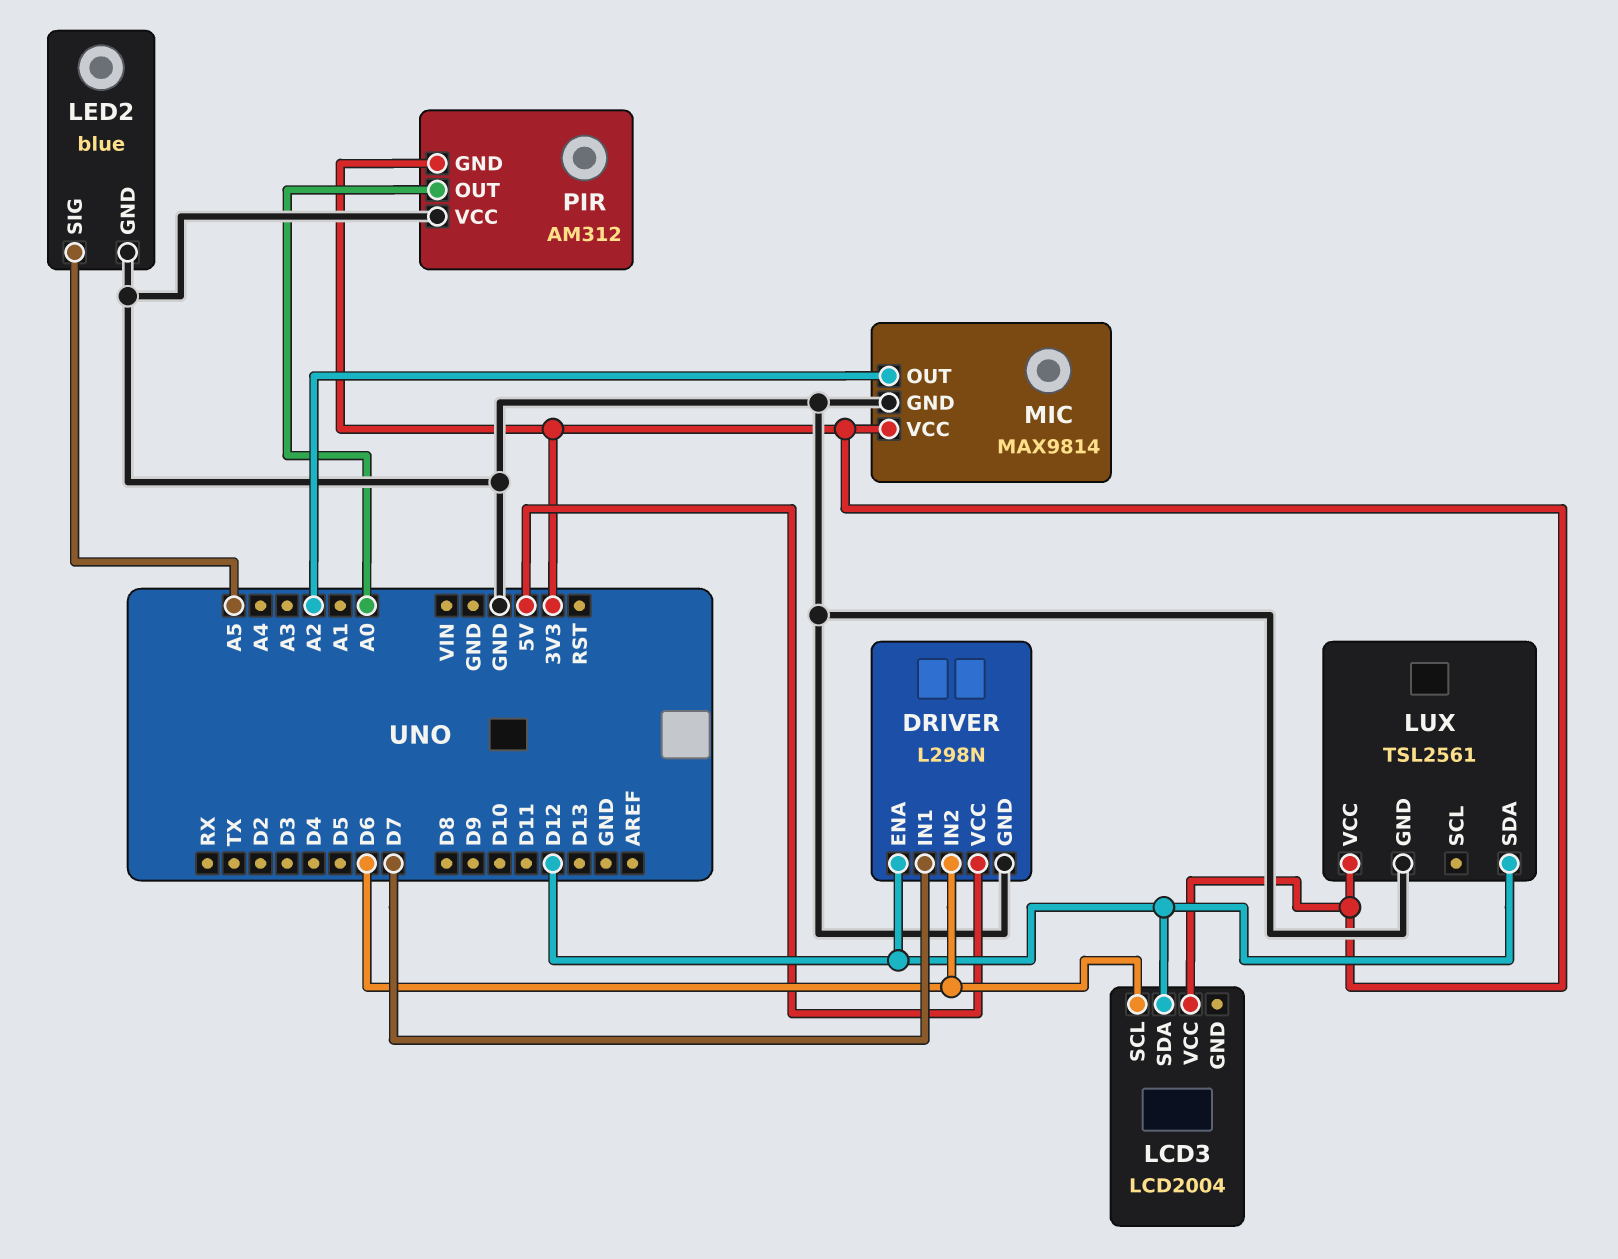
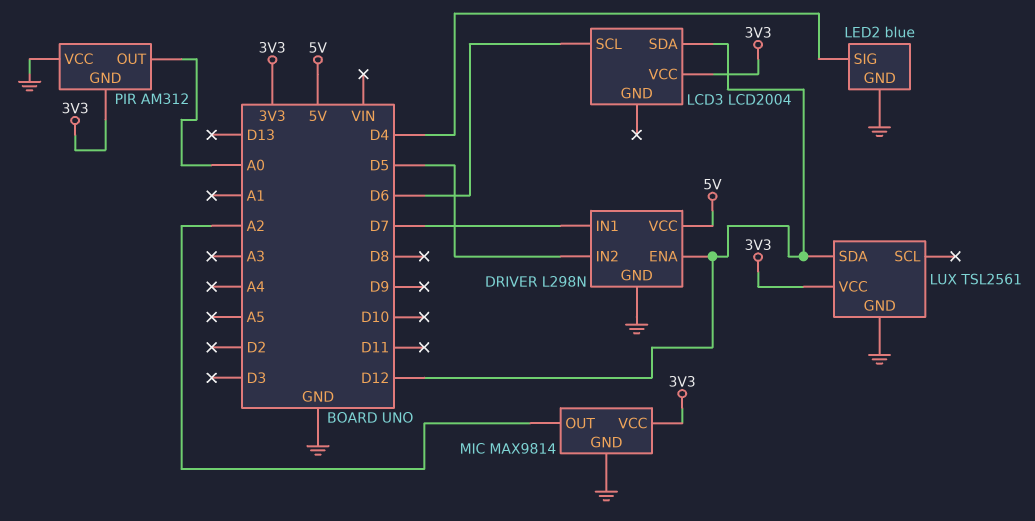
DRIVER pin IN2: D6 -> D5
LED2 pin SIG: A5 -> D4

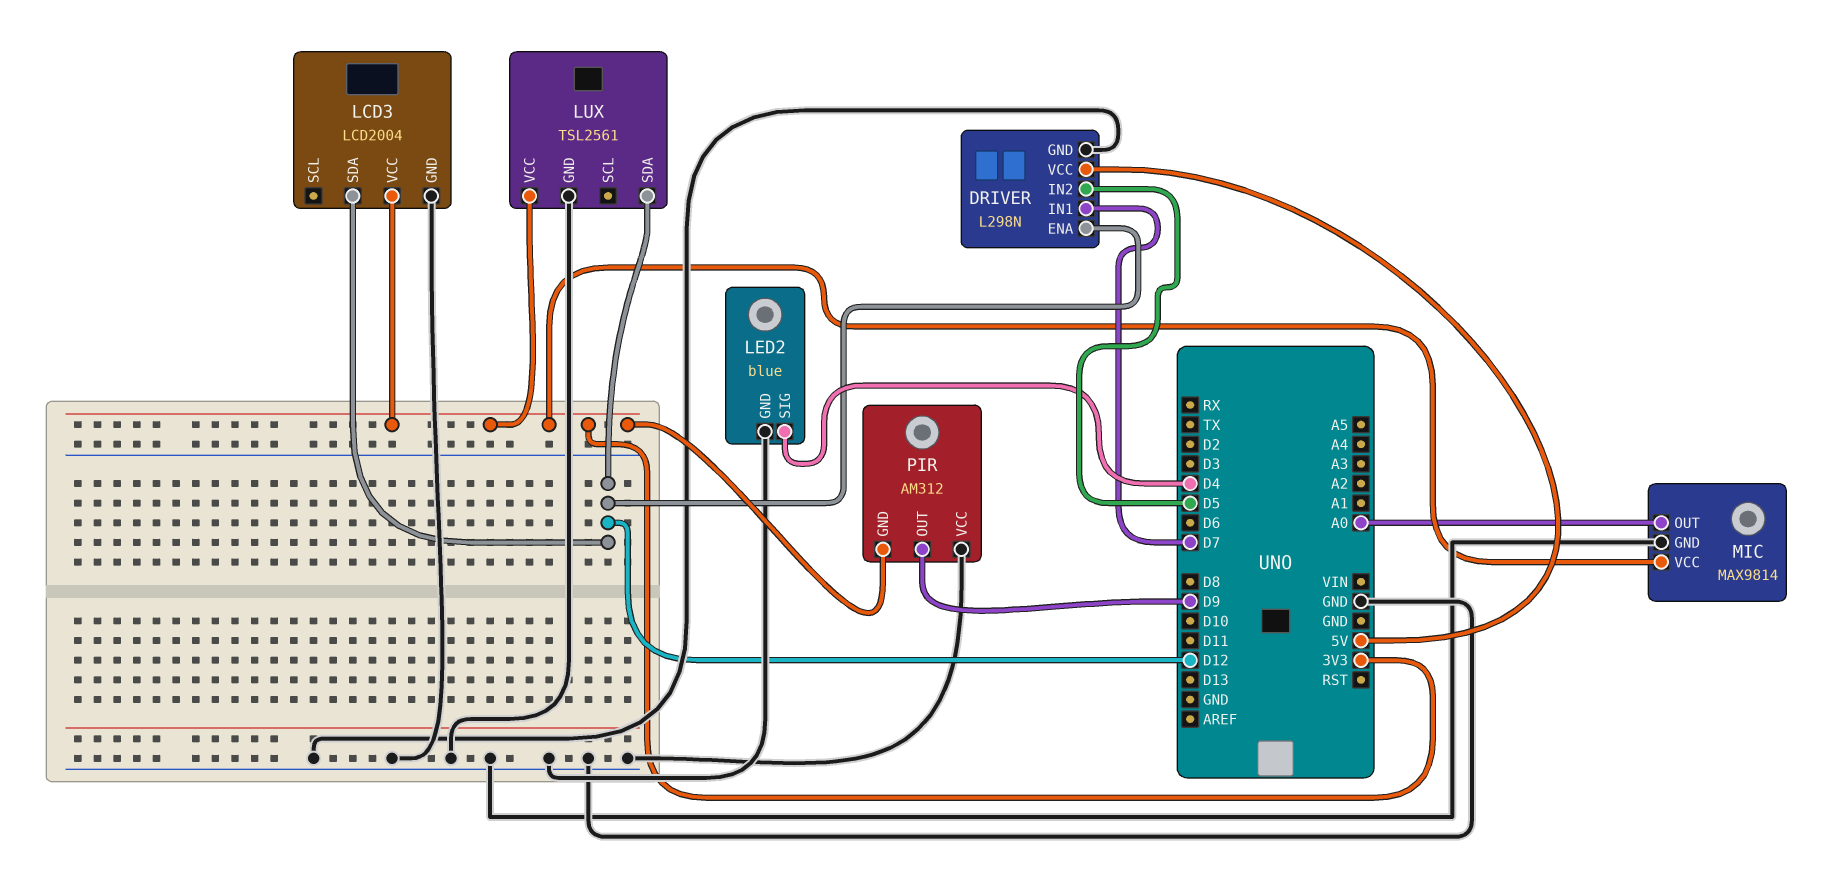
LCD3 pin GND: none -> GND
LCD3 pin SCL: D6 -> none
MIC pin OUT: A2 -> A0
PIR pin OUT: A0 -> D9

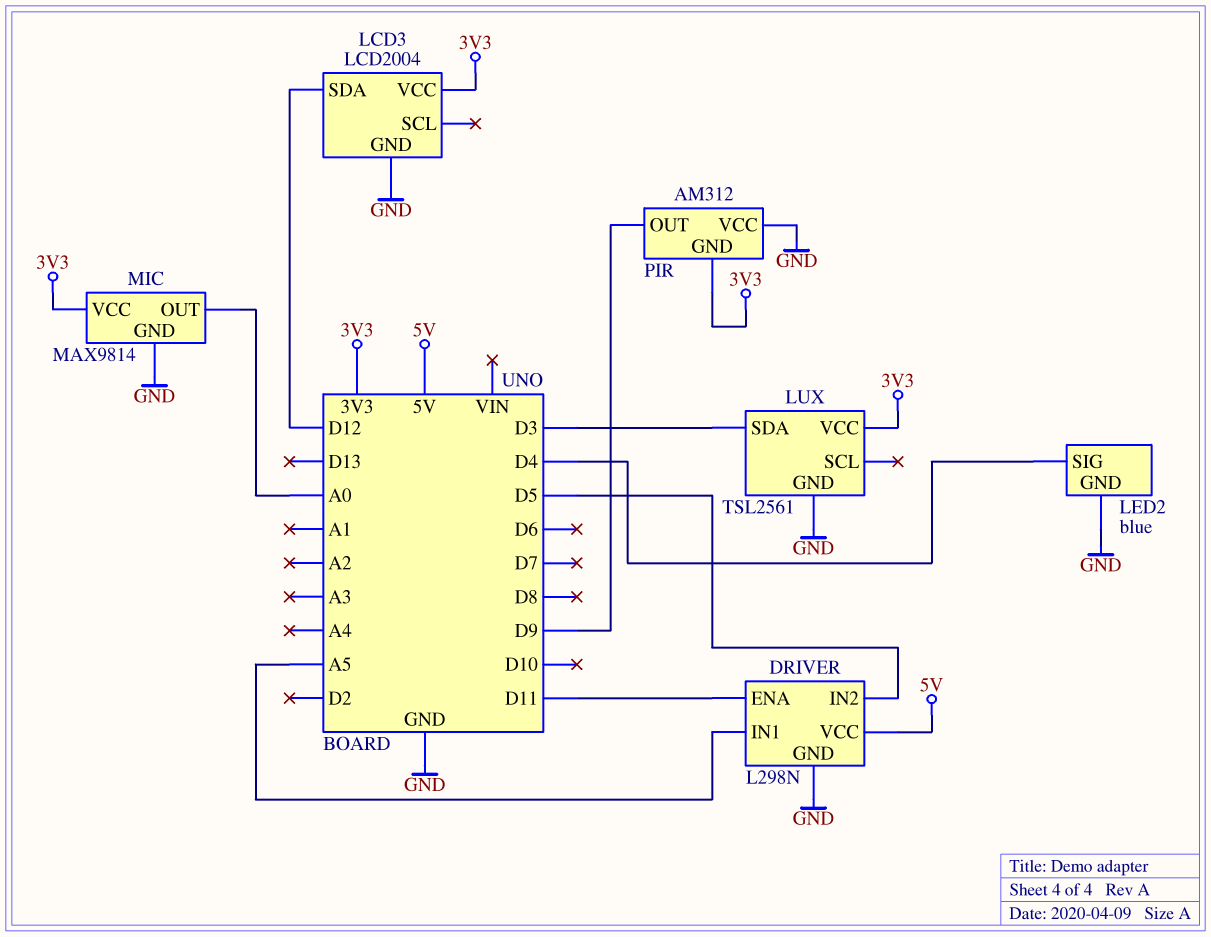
DRIVER pin ENA: D12 -> D11
DRIVER pin IN1: D7 -> A5
LUX pin SDA: D12 -> D3

